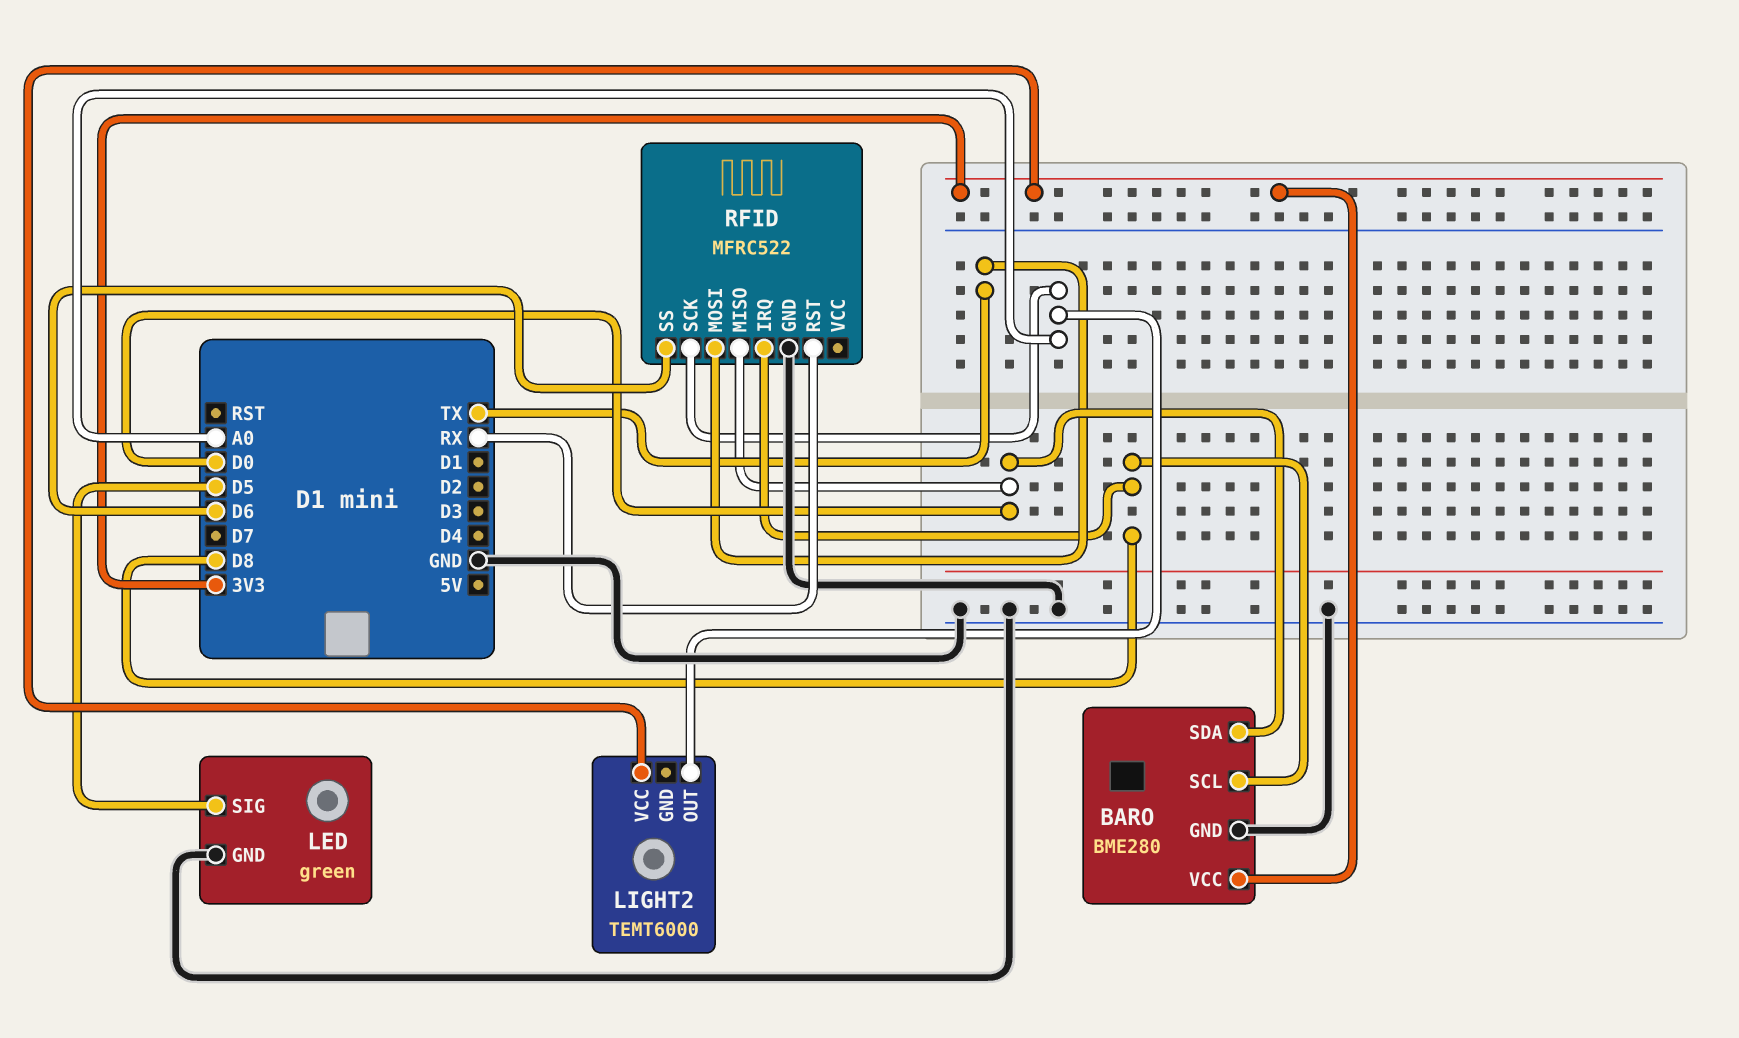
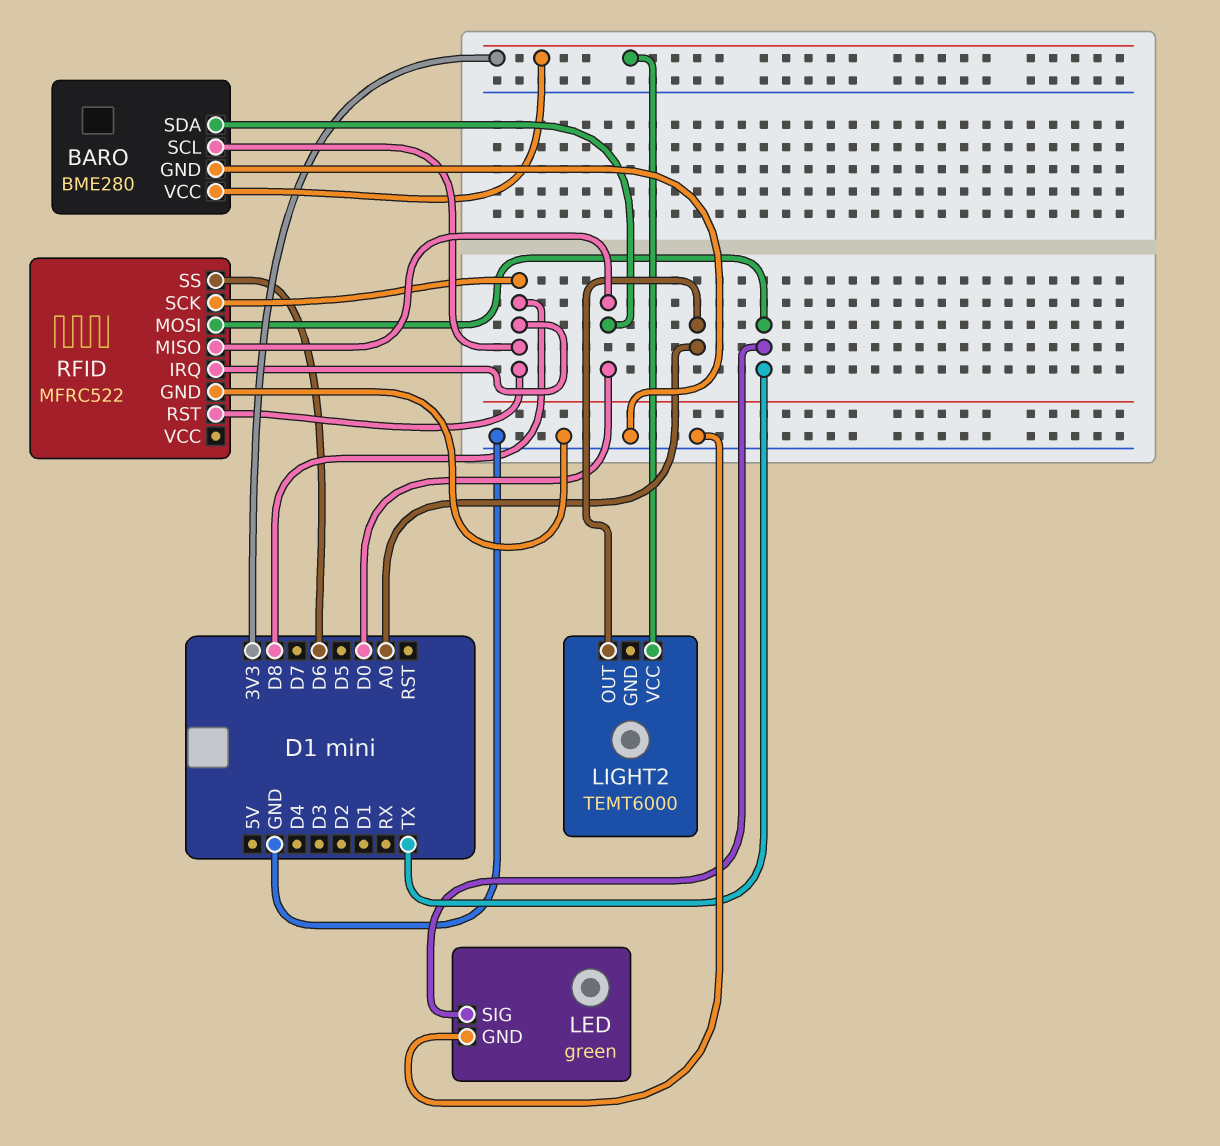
LED pin SIG: D5 -> TX
RFID pin RST: RX -> D8
RFID pin SCK: A0 -> D8

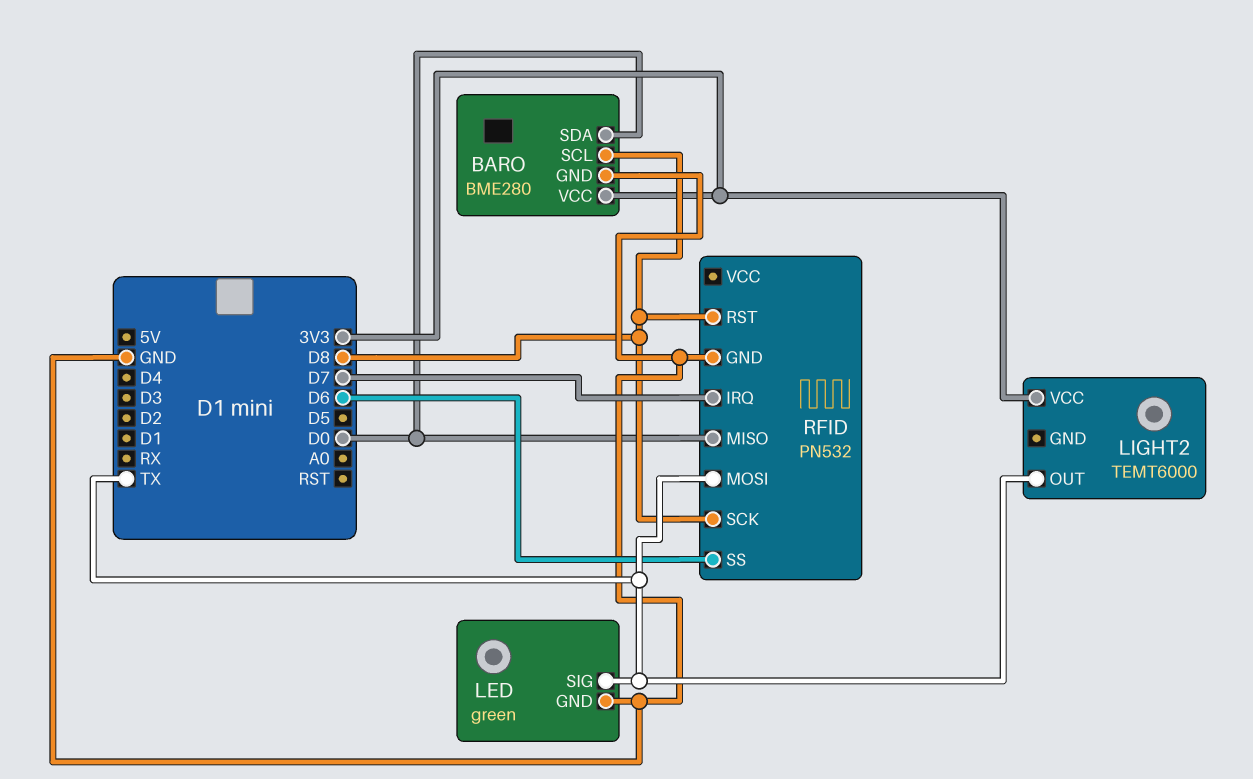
LIGHT2 pin OUT: A0 -> TX
RFID: MFRC522 -> PN532
RFID pin IRQ: D8 -> D7

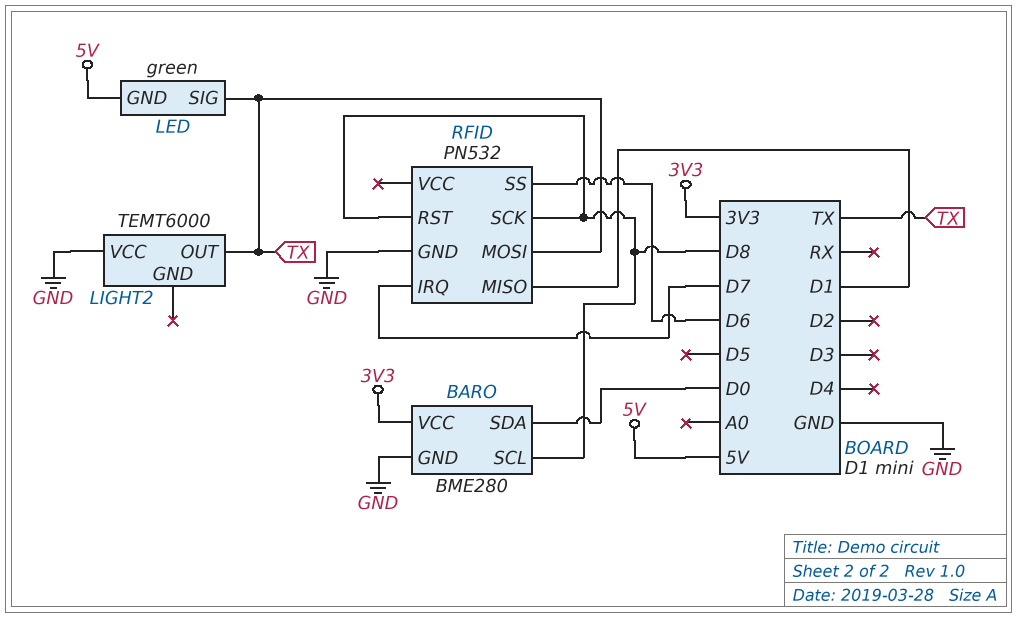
LED pin GND: GND -> 5V
LIGHT2 pin VCC: 3V3 -> GND
RFID pin MISO: D0 -> D1

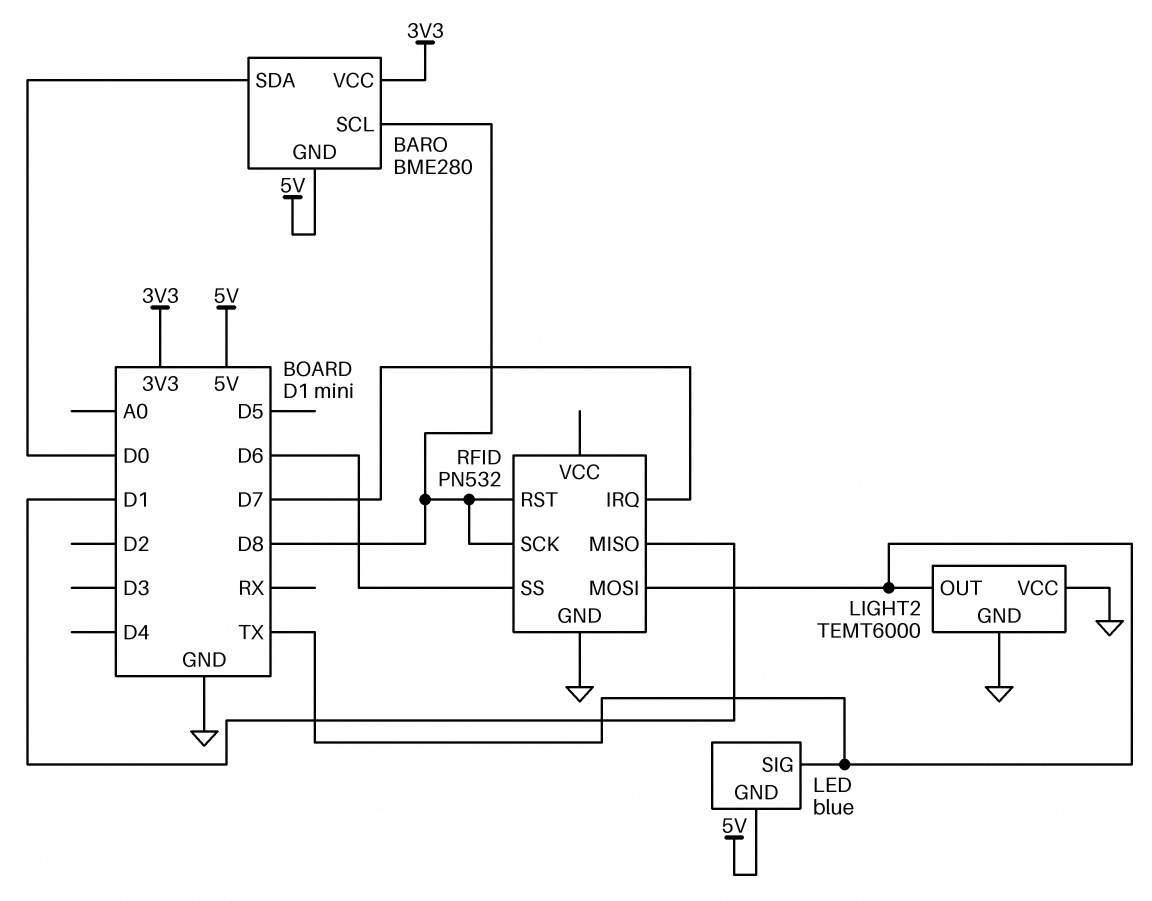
BARO pin GND: GND -> 5V
LED: green -> blue
LIGHT2 pin GND: none -> GND

